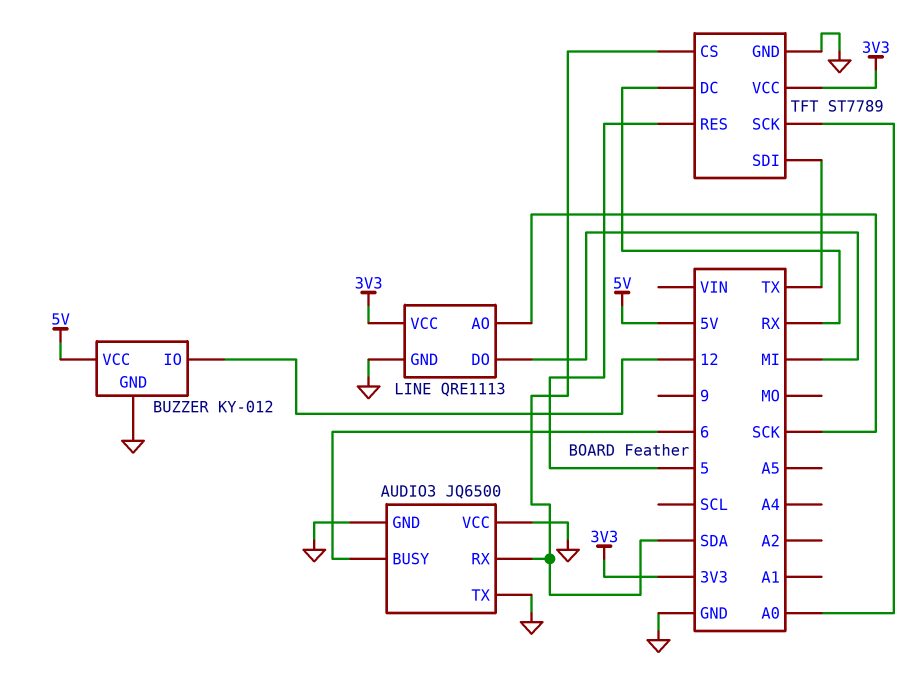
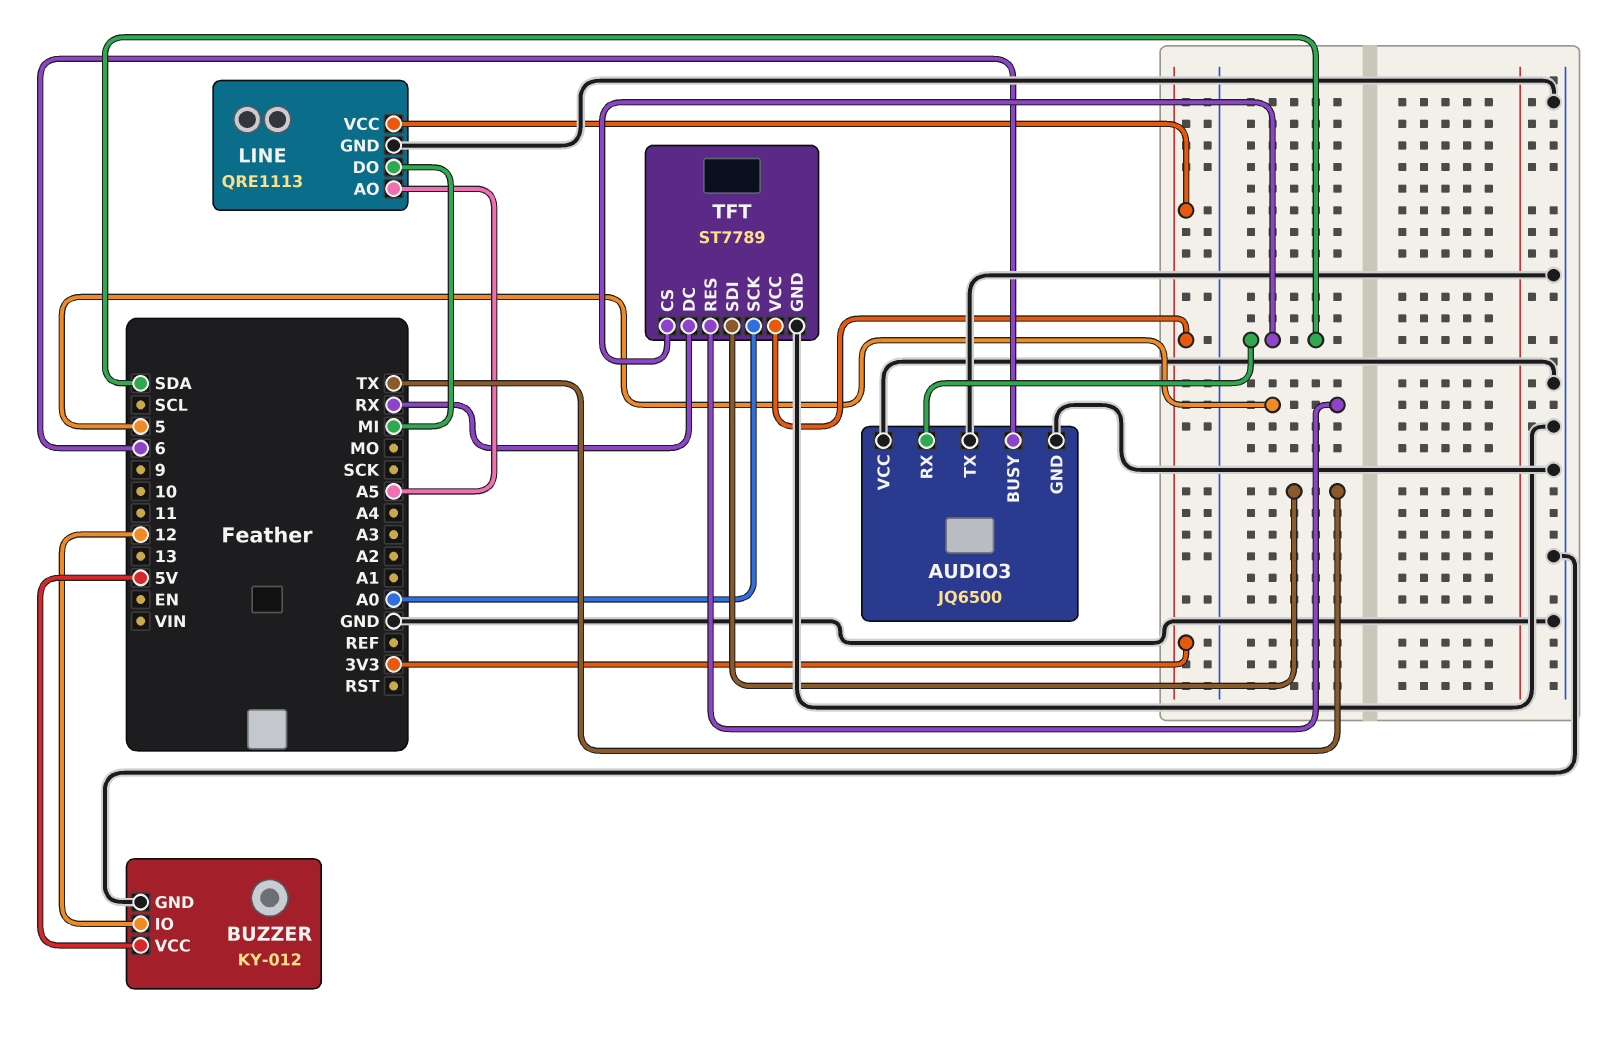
LINE pin AO: SCK -> A5

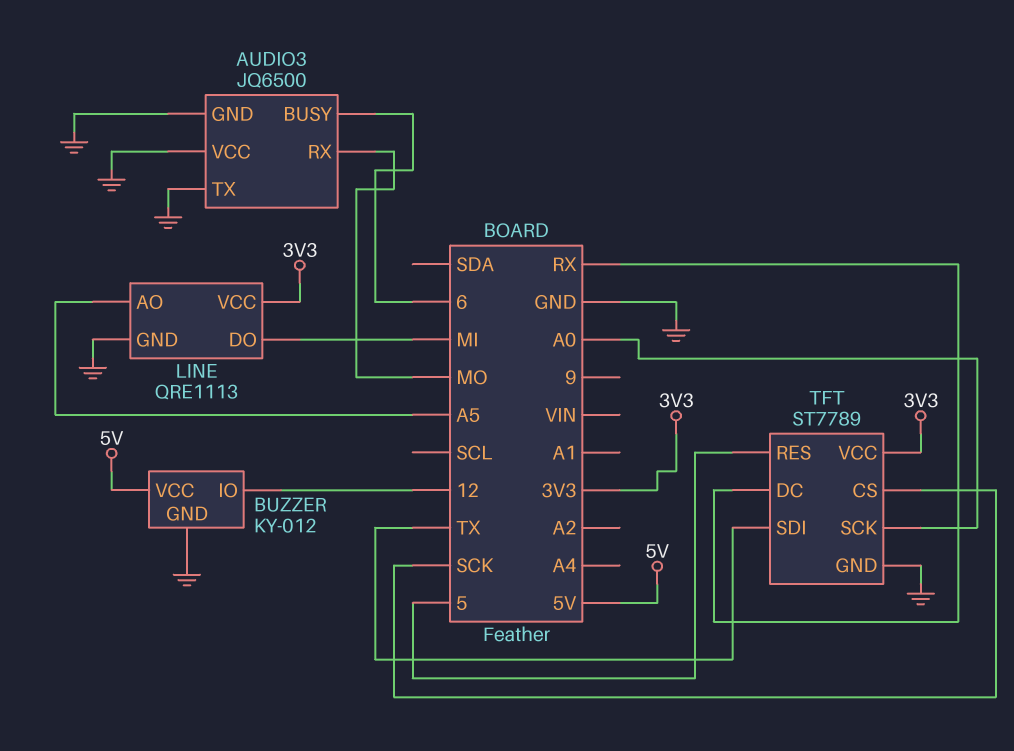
AUDIO3 pin RX: SDA -> MO
TFT pin CS: SDA -> SCK

